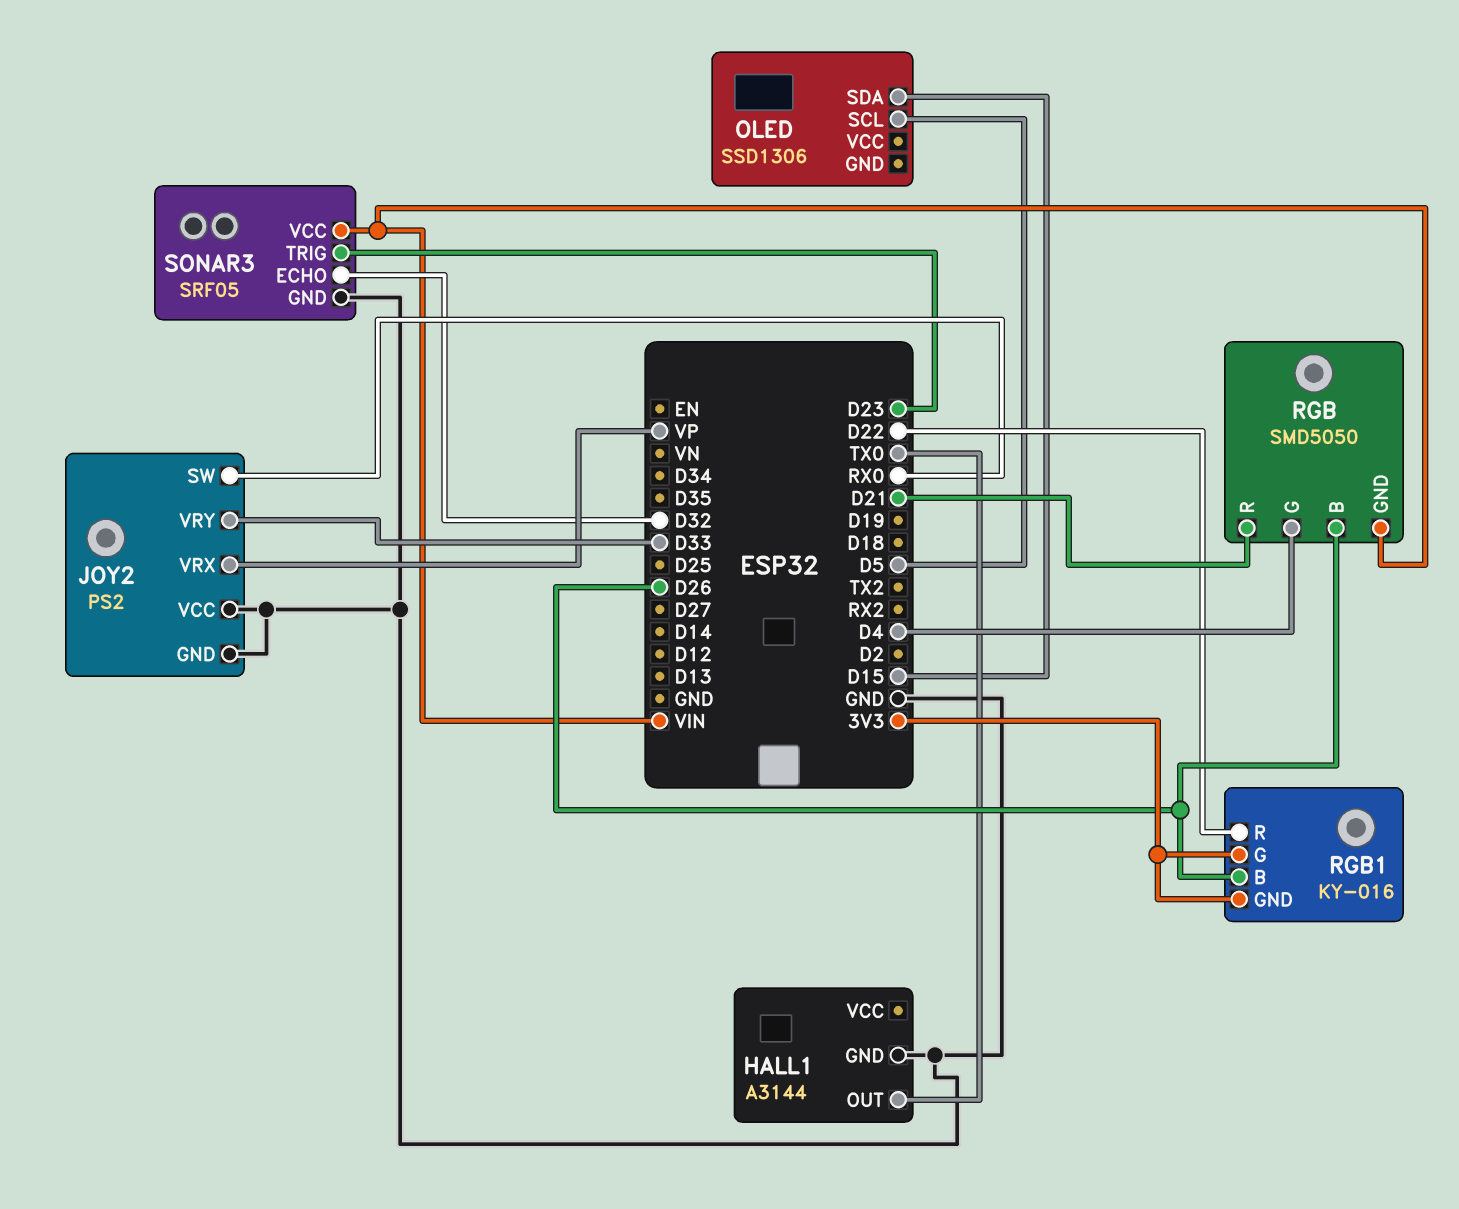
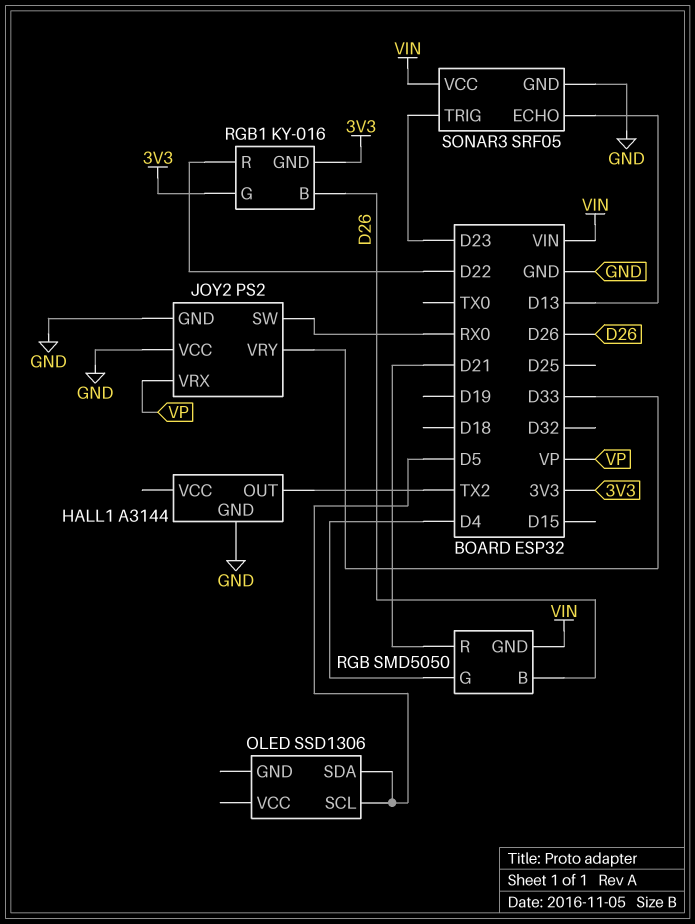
HALL1 pin OUT: TX0 -> TX2
OLED pin SDA: D15 -> D5
SONAR3 pin ECHO: D32 -> D13

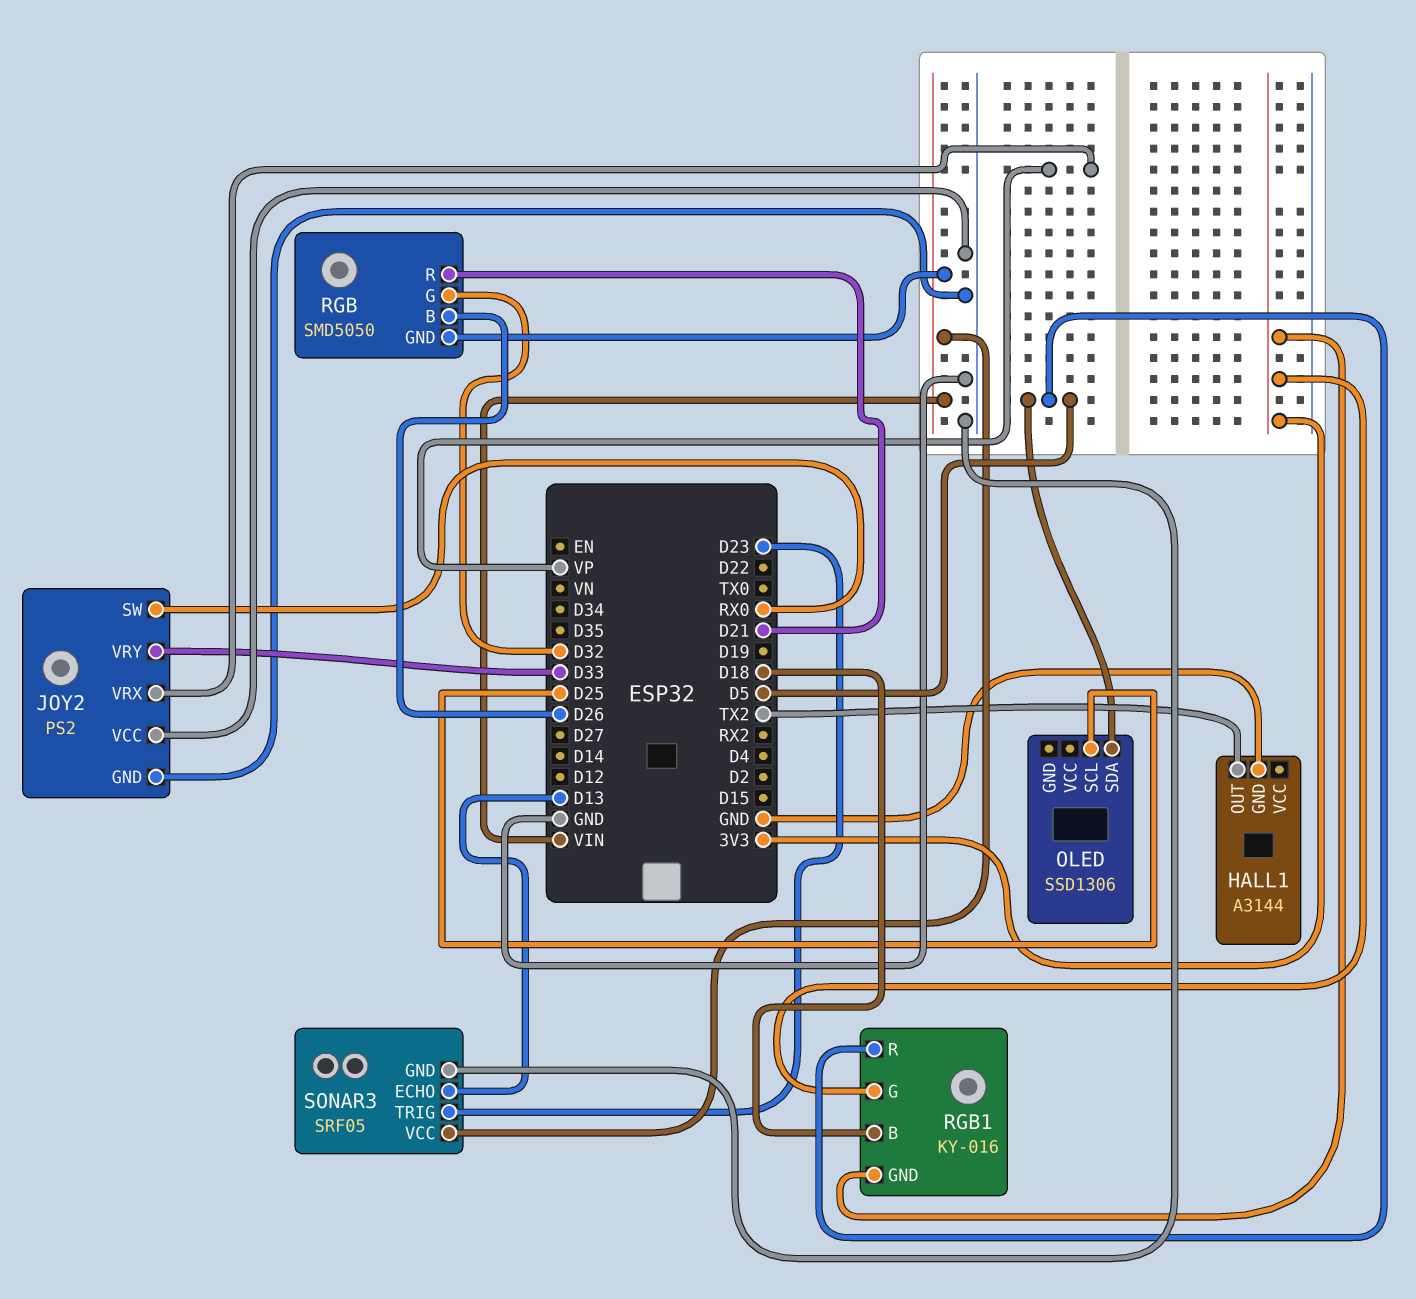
OLED pin SCL: D5 -> D25
RGB pin G: D4 -> D32
RGB1 pin B: D26 -> D18
RGB1 pin R: D22 -> D5

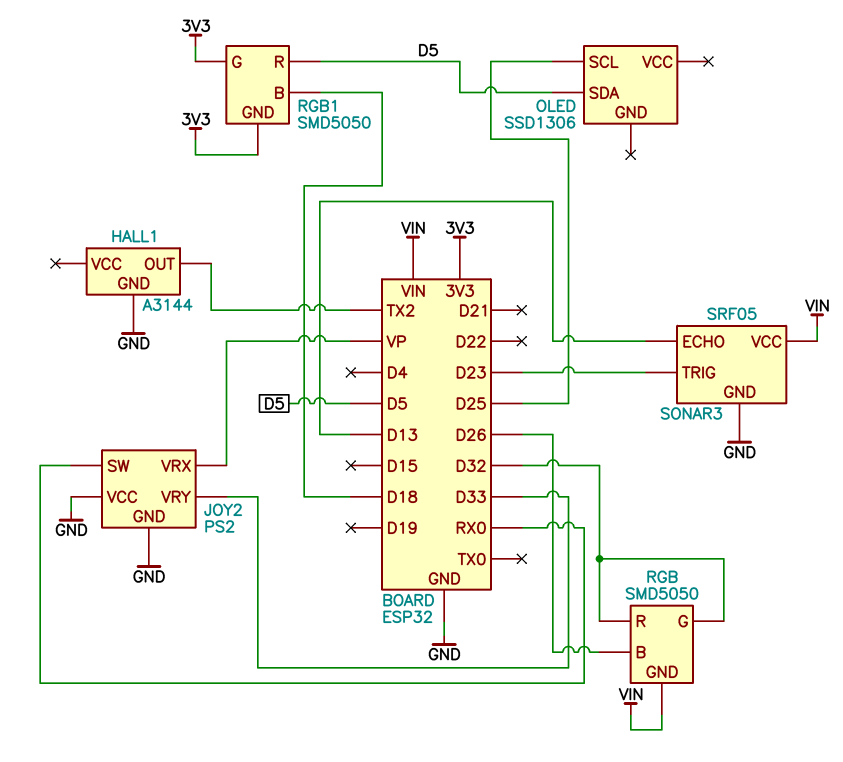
RGB pin R: D21 -> D32
RGB1: KY-016 -> SMD5050

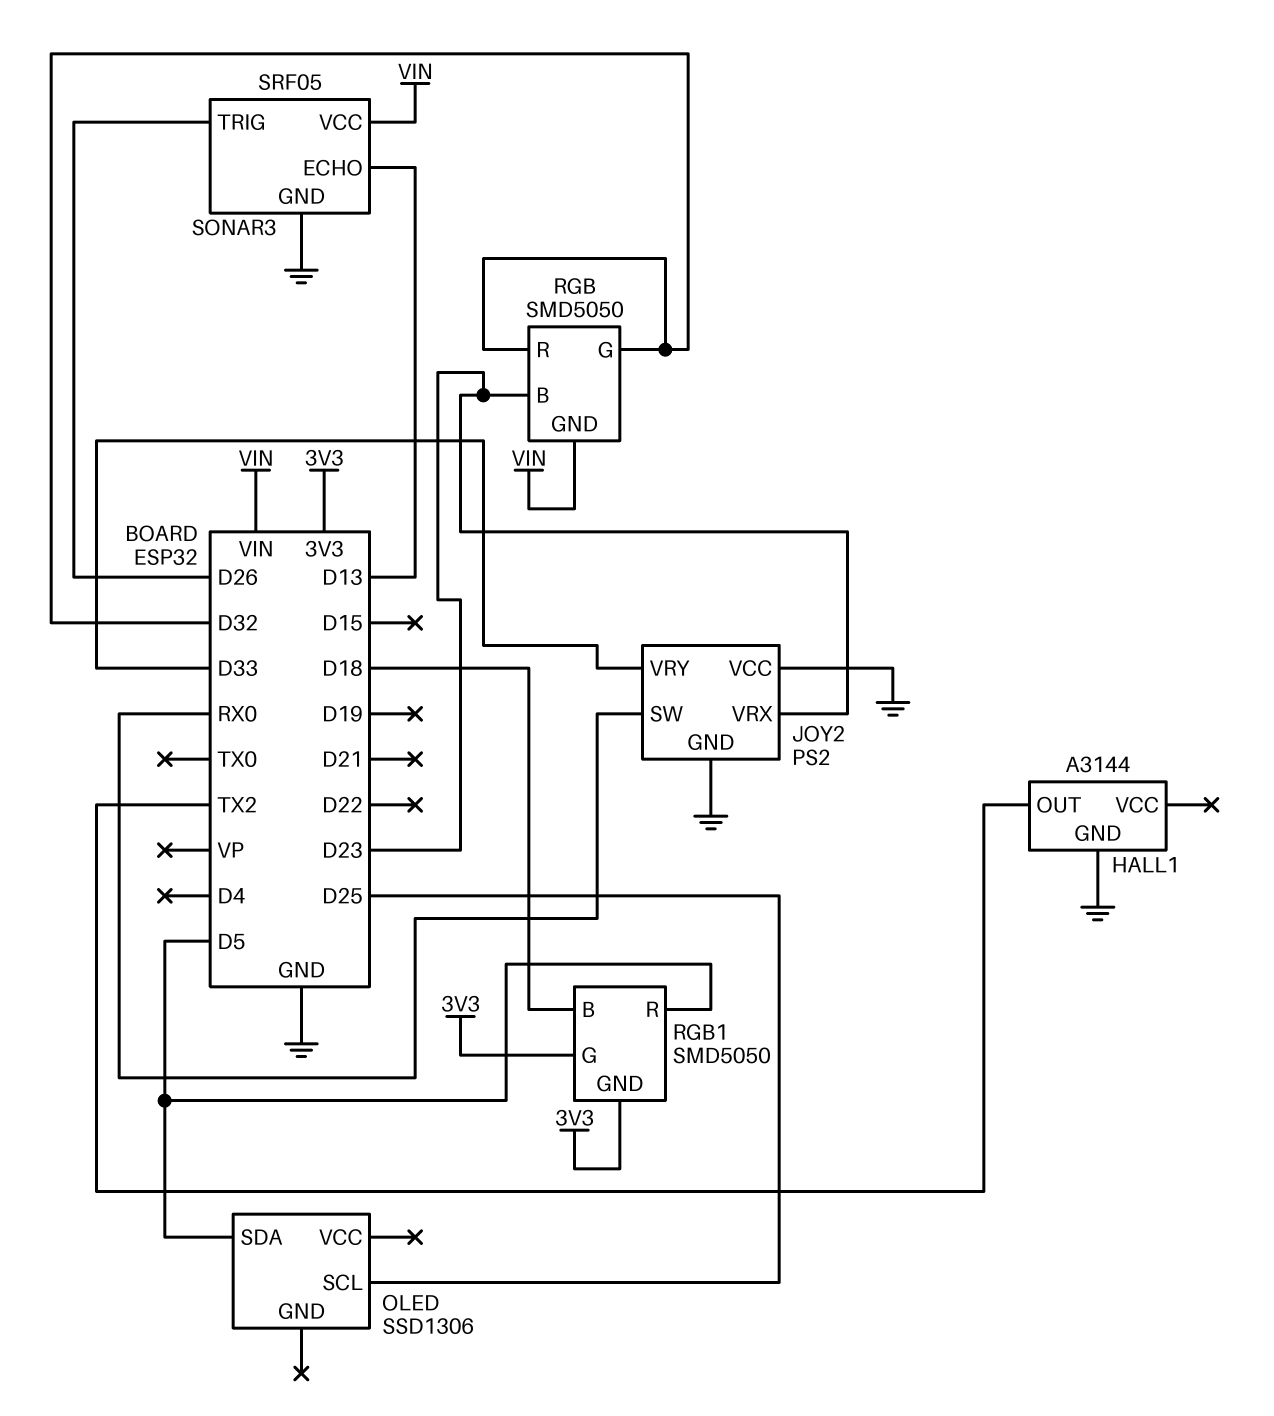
JOY2 pin VRX: VP -> D23
RGB pin B: D26 -> D23
SONAR3 pin TRIG: D23 -> D26

